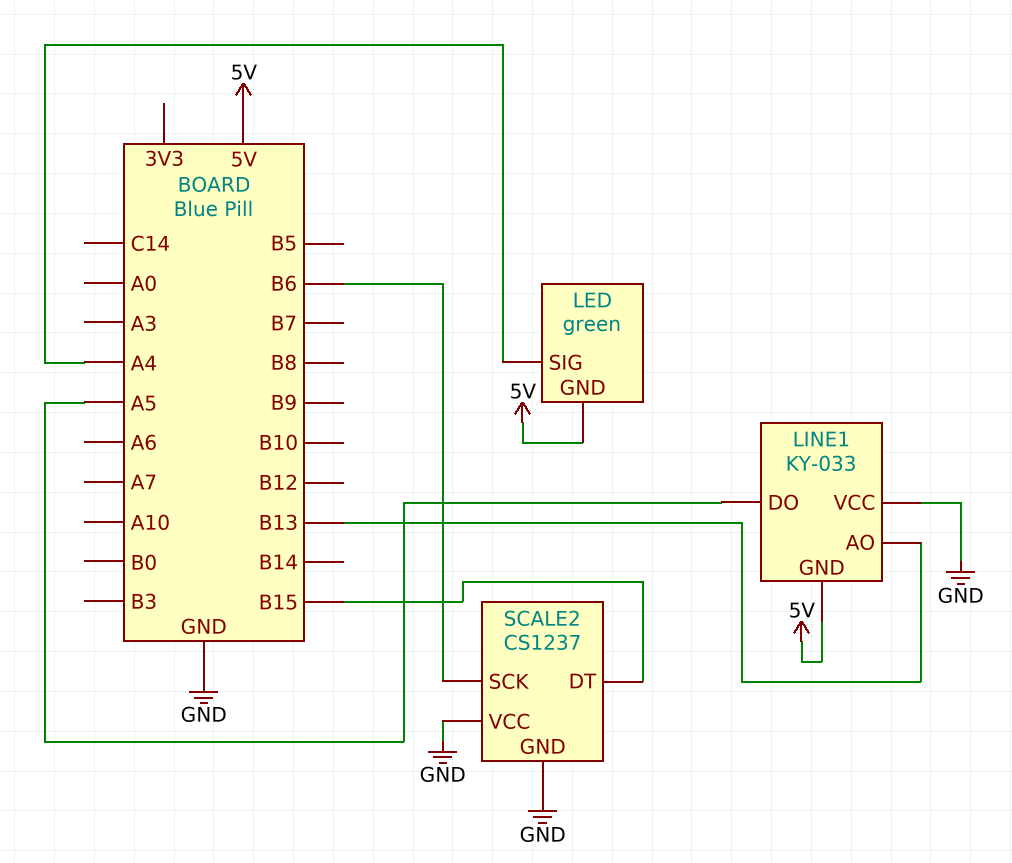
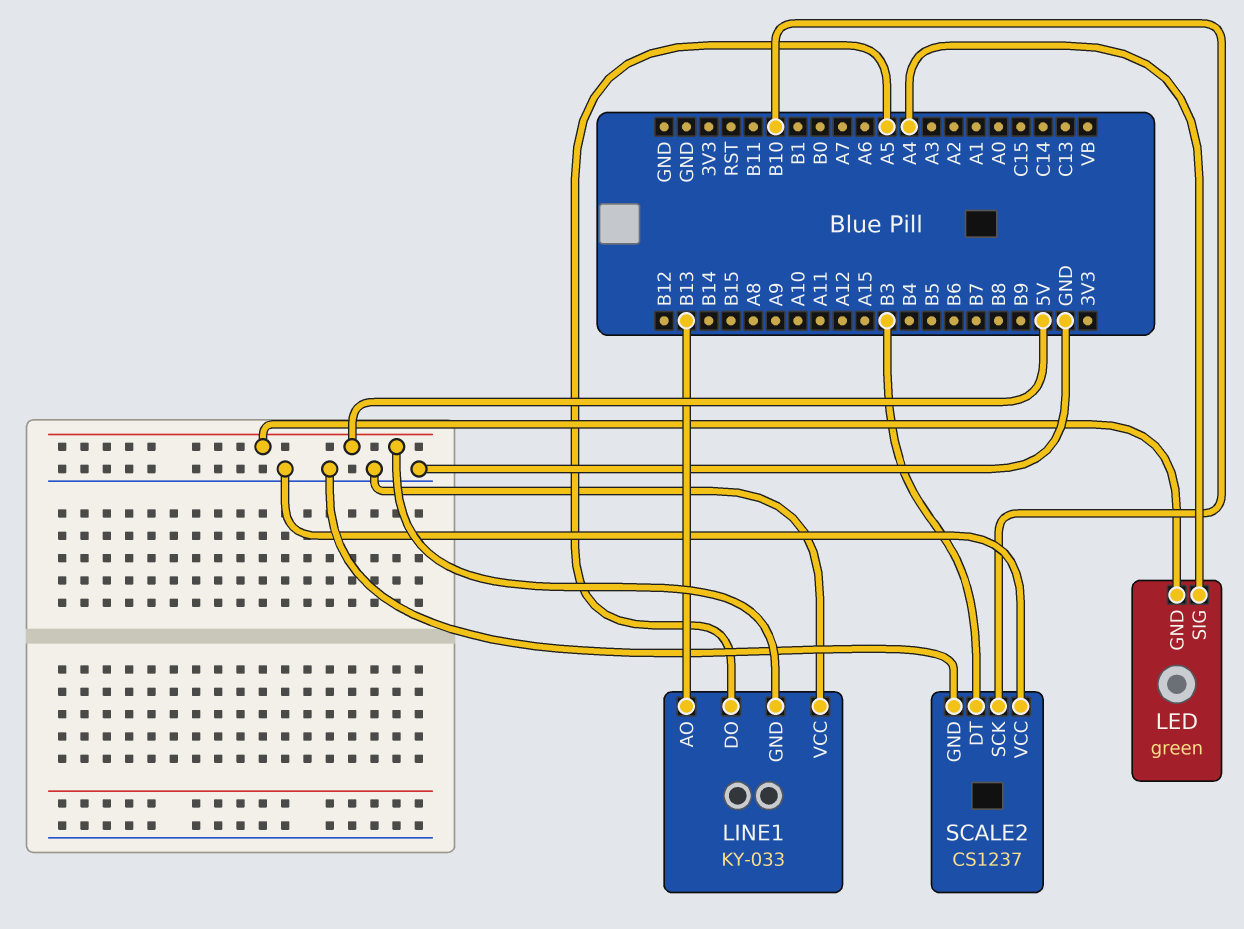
SCALE2 pin DT: B15 -> B3
SCALE2 pin SCK: B6 -> B10

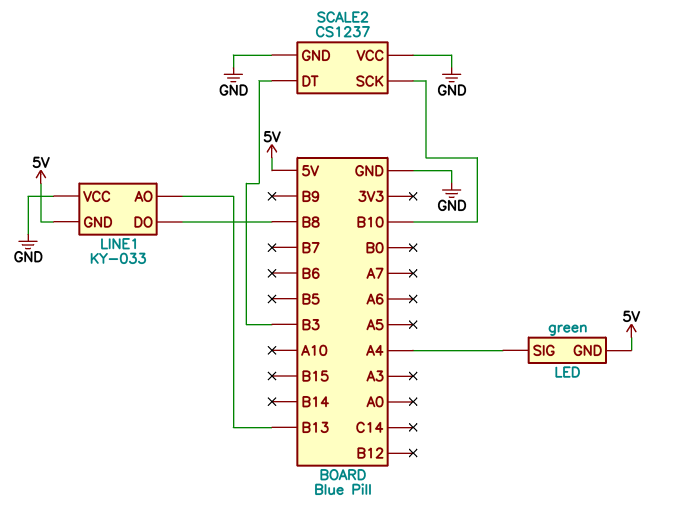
LINE1 pin DO: A5 -> B8

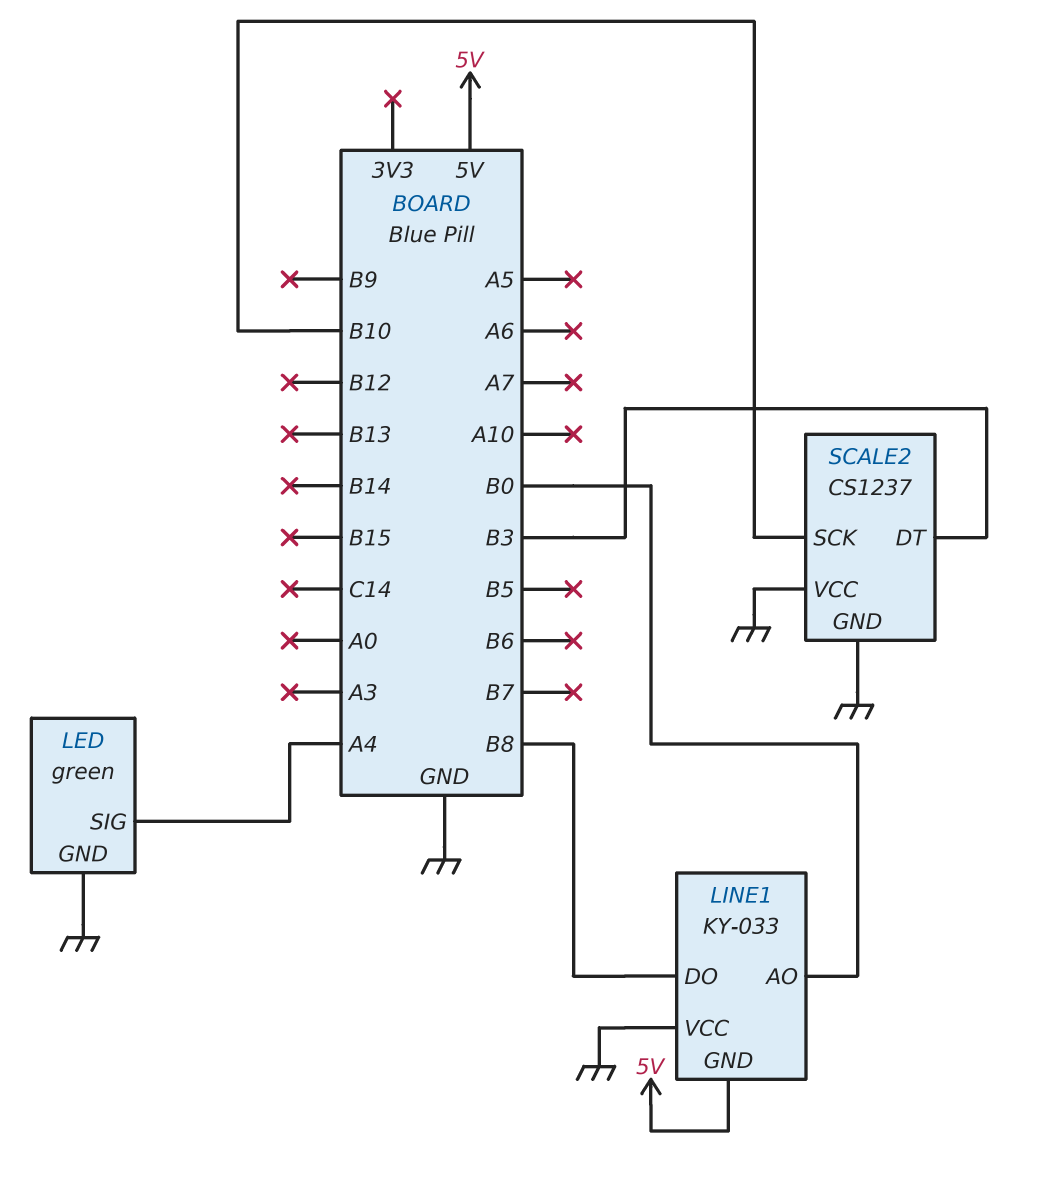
LED pin GND: 5V -> GND
LINE1 pin AO: B13 -> B0

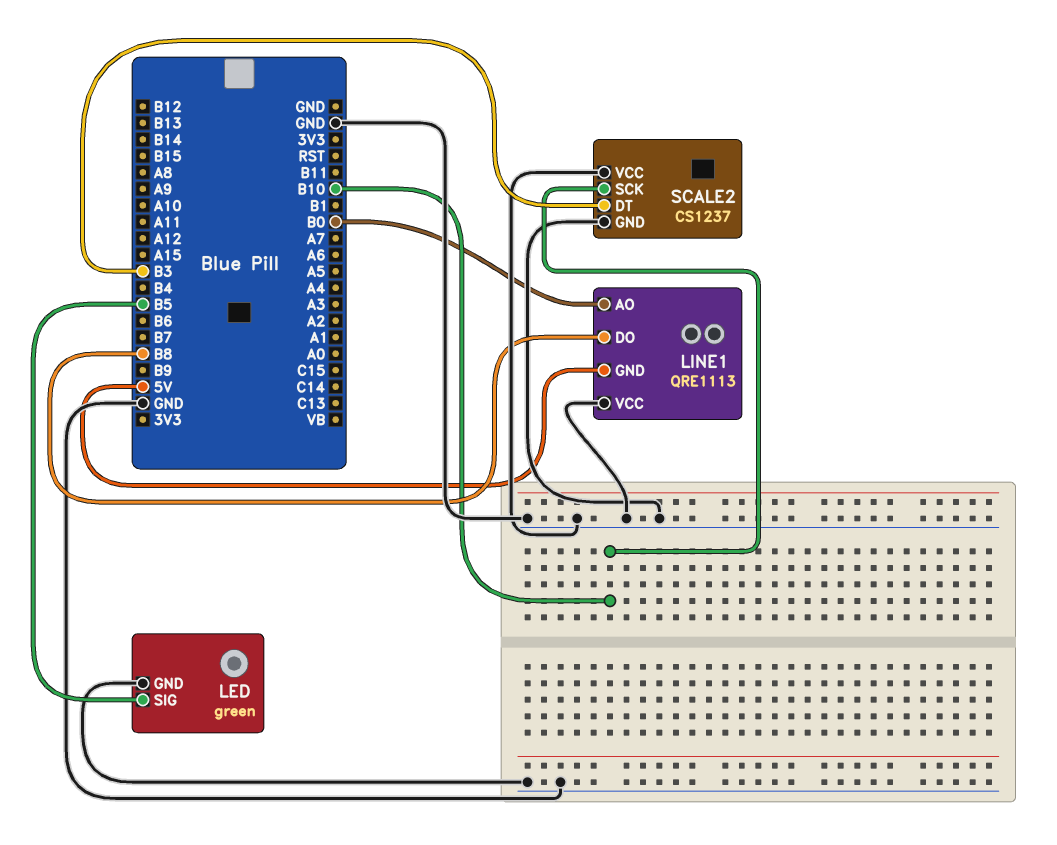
LED pin SIG: A4 -> B5
LINE1: KY-033 -> QRE1113

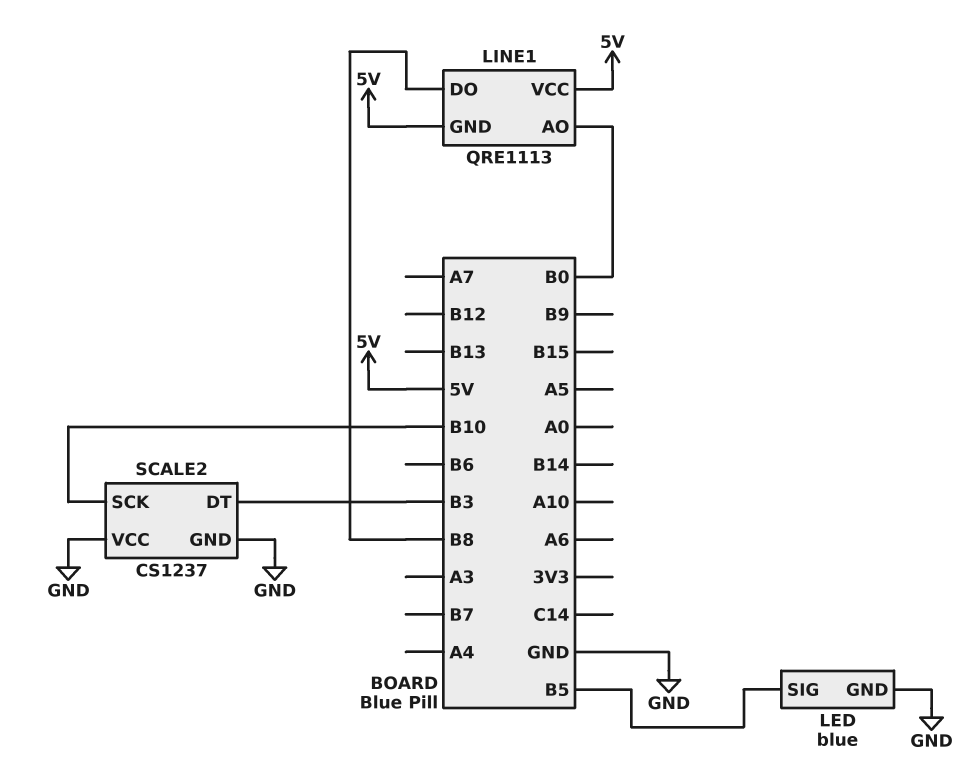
LED: green -> blue
LINE1 pin VCC: GND -> 5V

